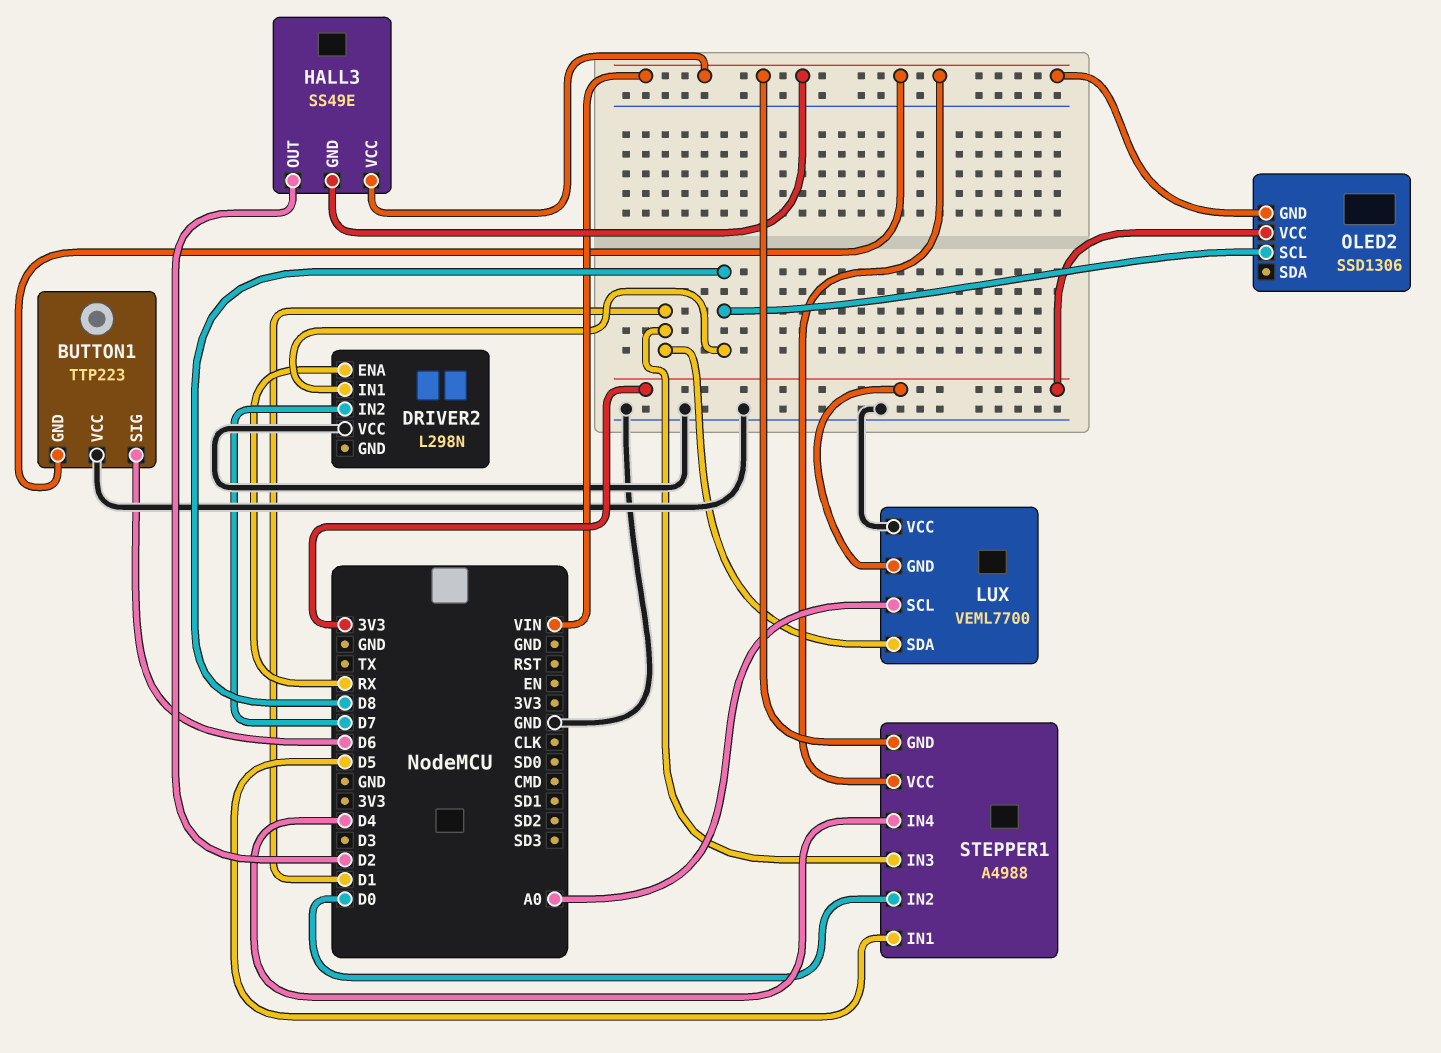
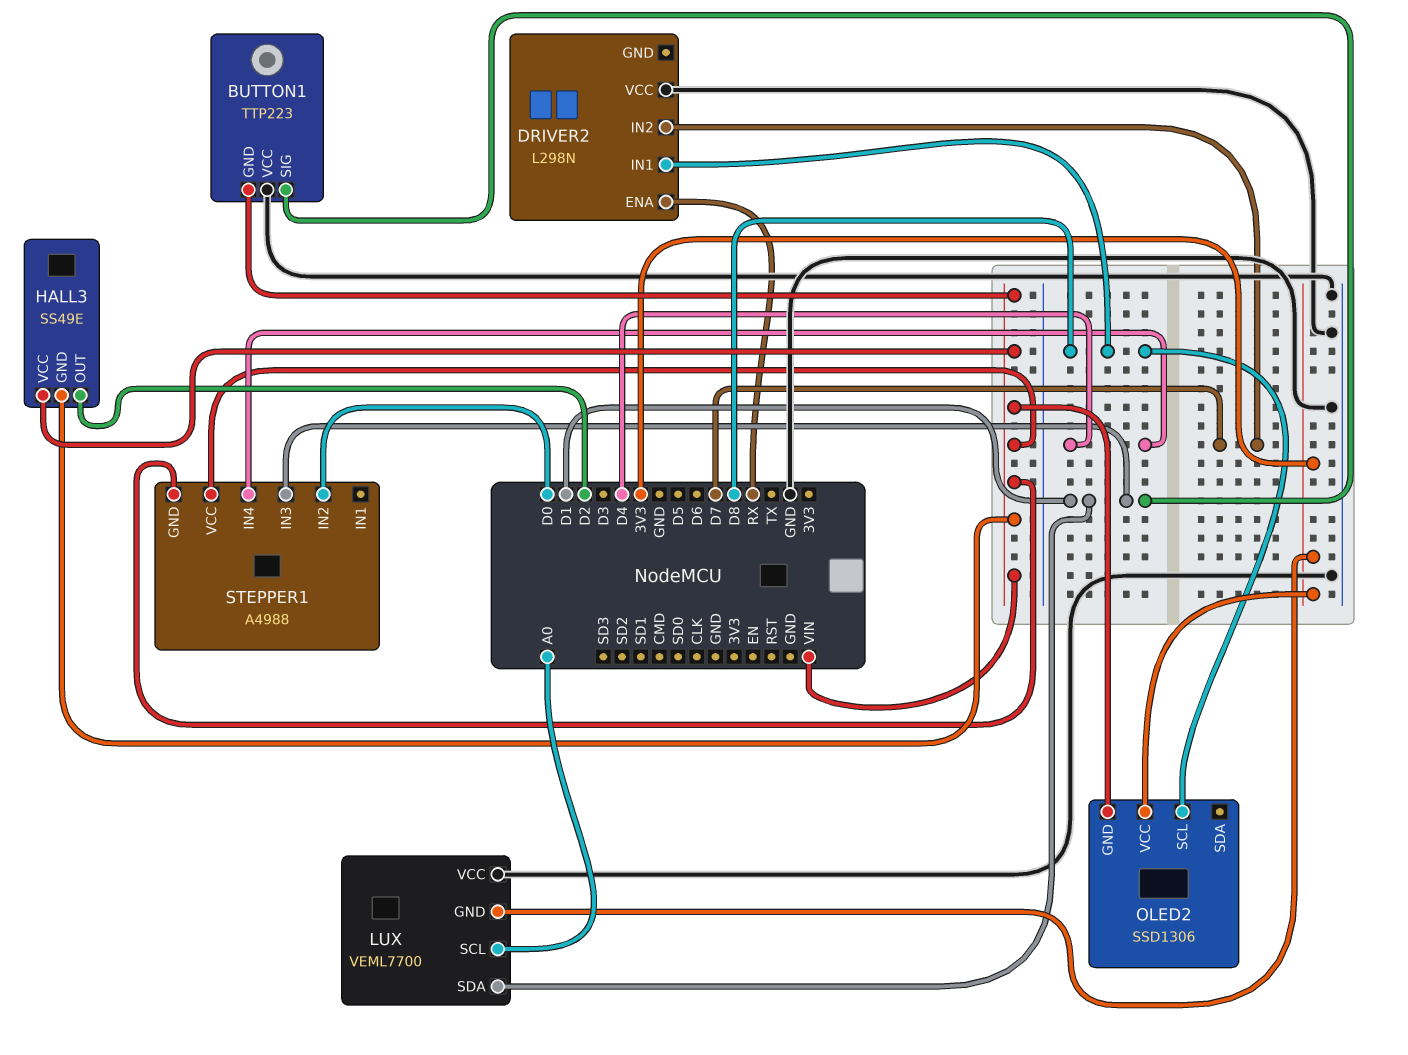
BUTTON1 pin SIG: D6 -> D1
STEPPER1 pin IN1: D5 -> none

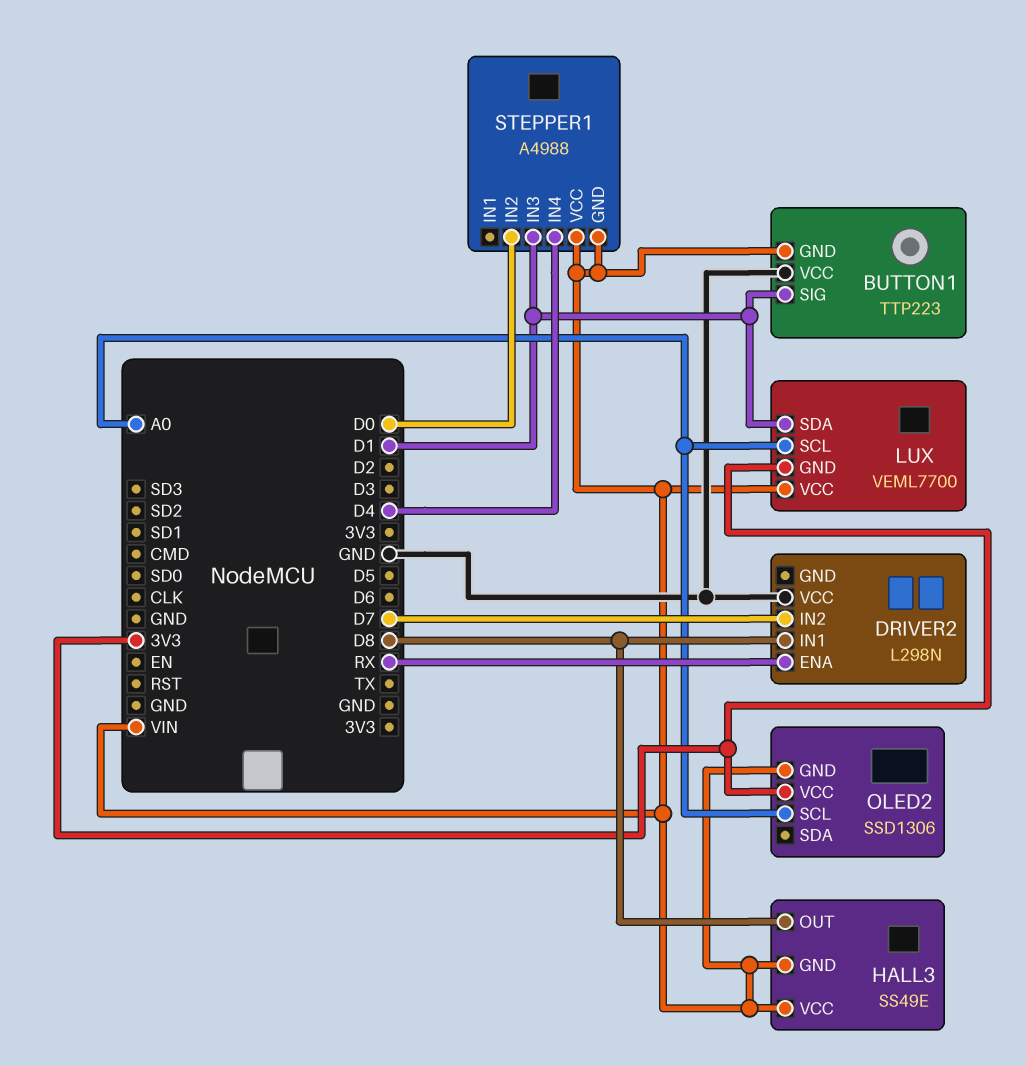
HALL3 pin OUT: D2 -> D8
LUX pin VCC: GND -> VIN
OLED2 pin SCL: D8 -> A0

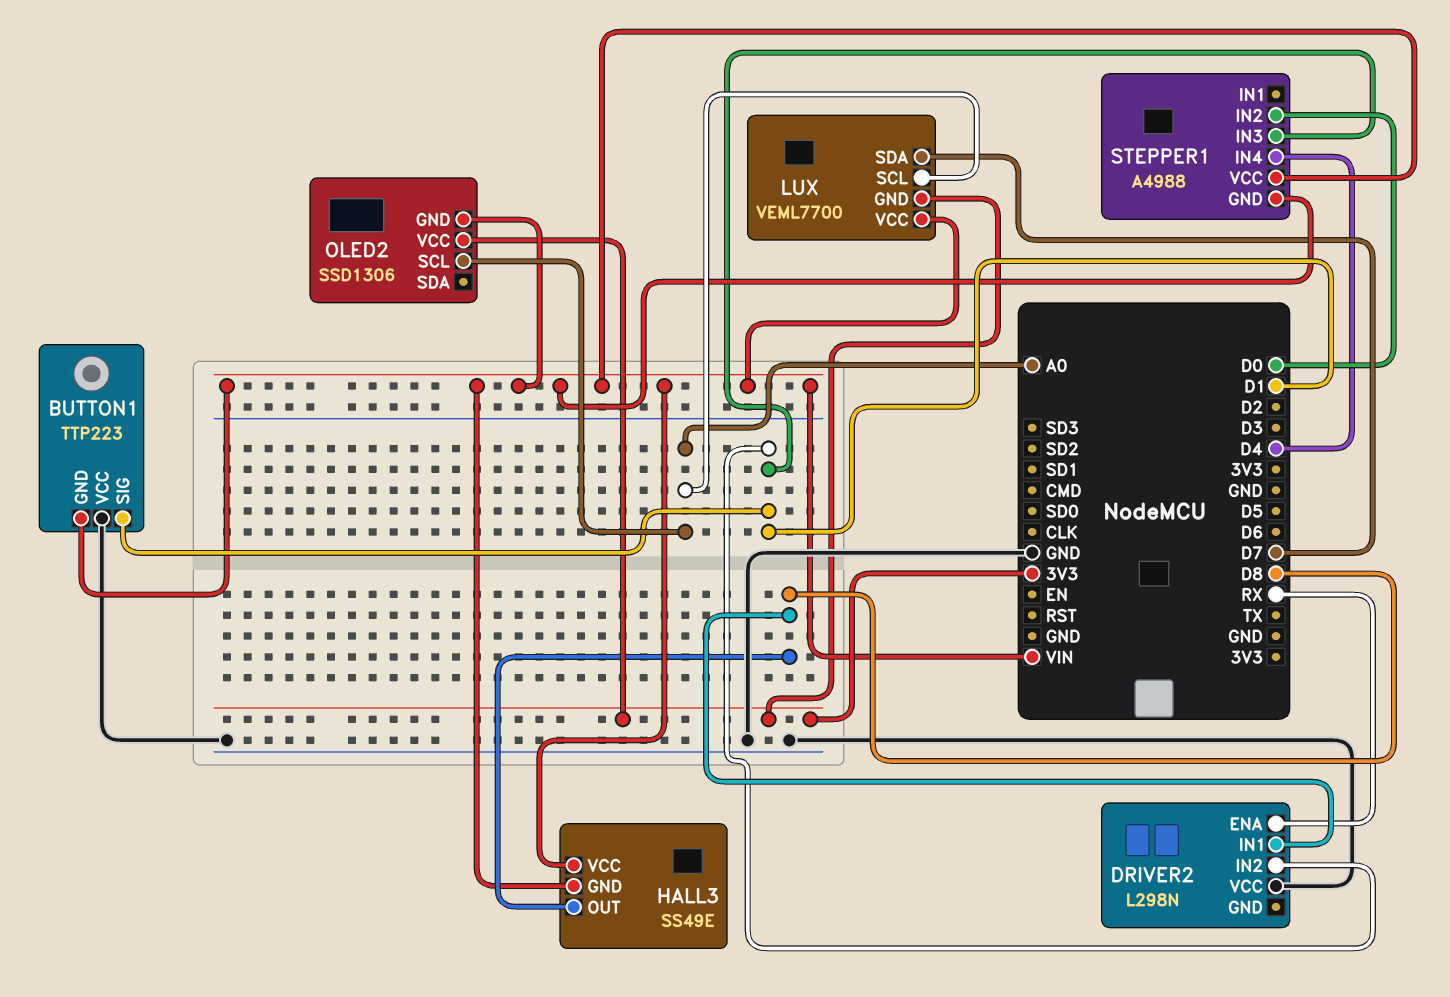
DRIVER2 pin IN2: D7 -> D1
LUX pin SDA: D1 -> D7

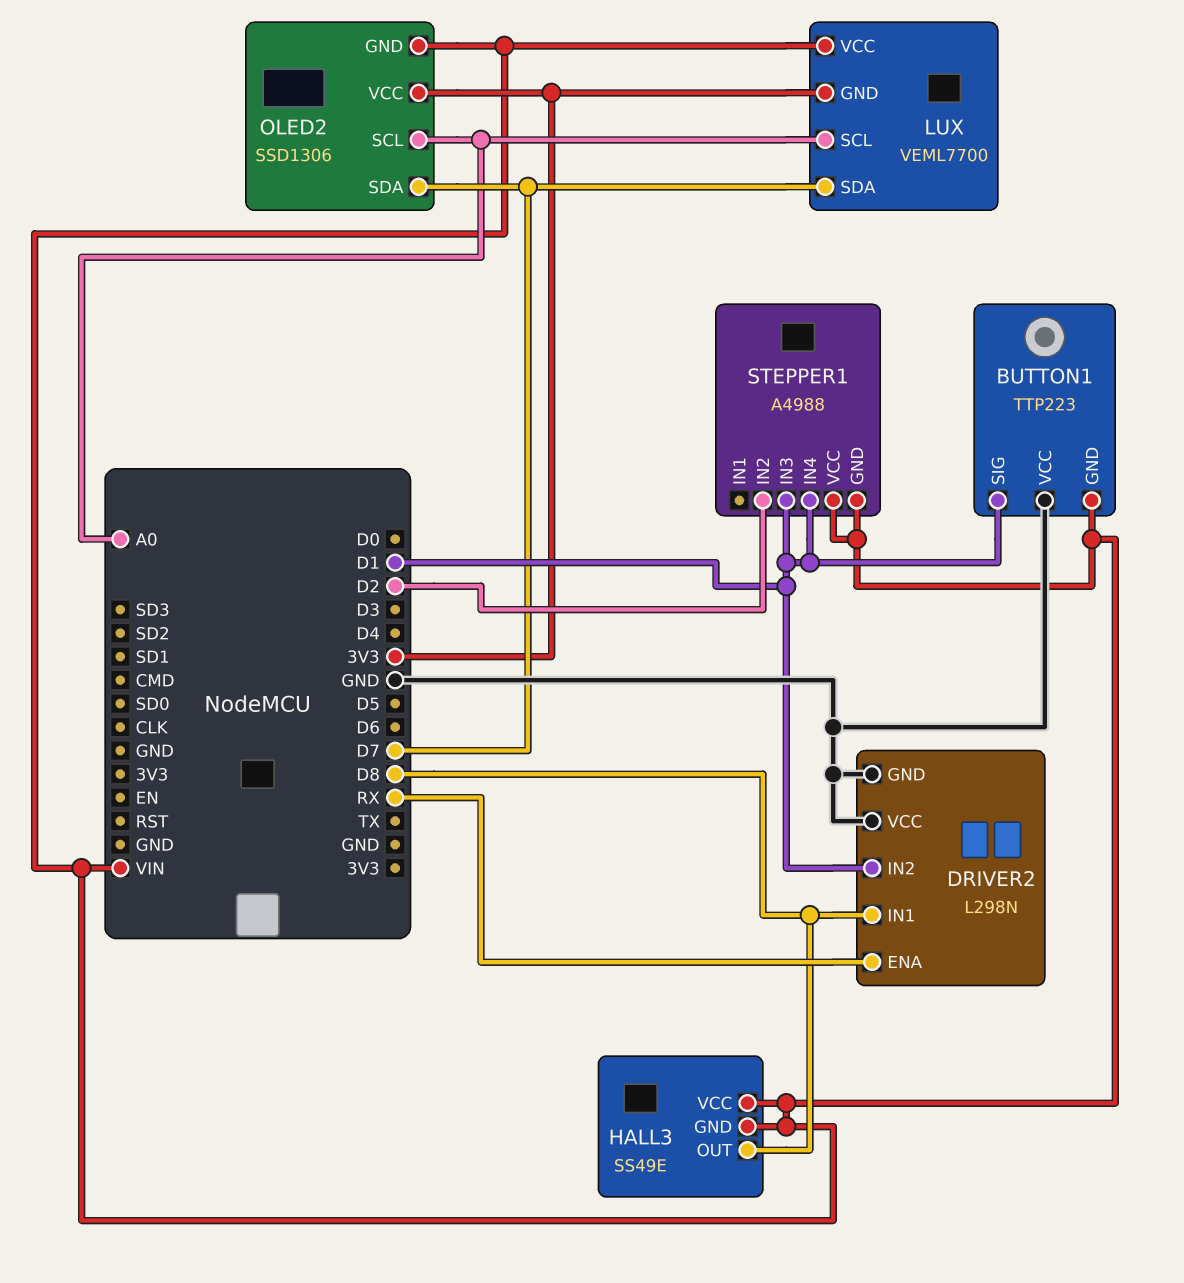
DRIVER2 pin GND: none -> GND
OLED2 pin SDA: none -> D7
STEPPER1 pin IN2: D0 -> D2
STEPPER1 pin IN4: D4 -> D1

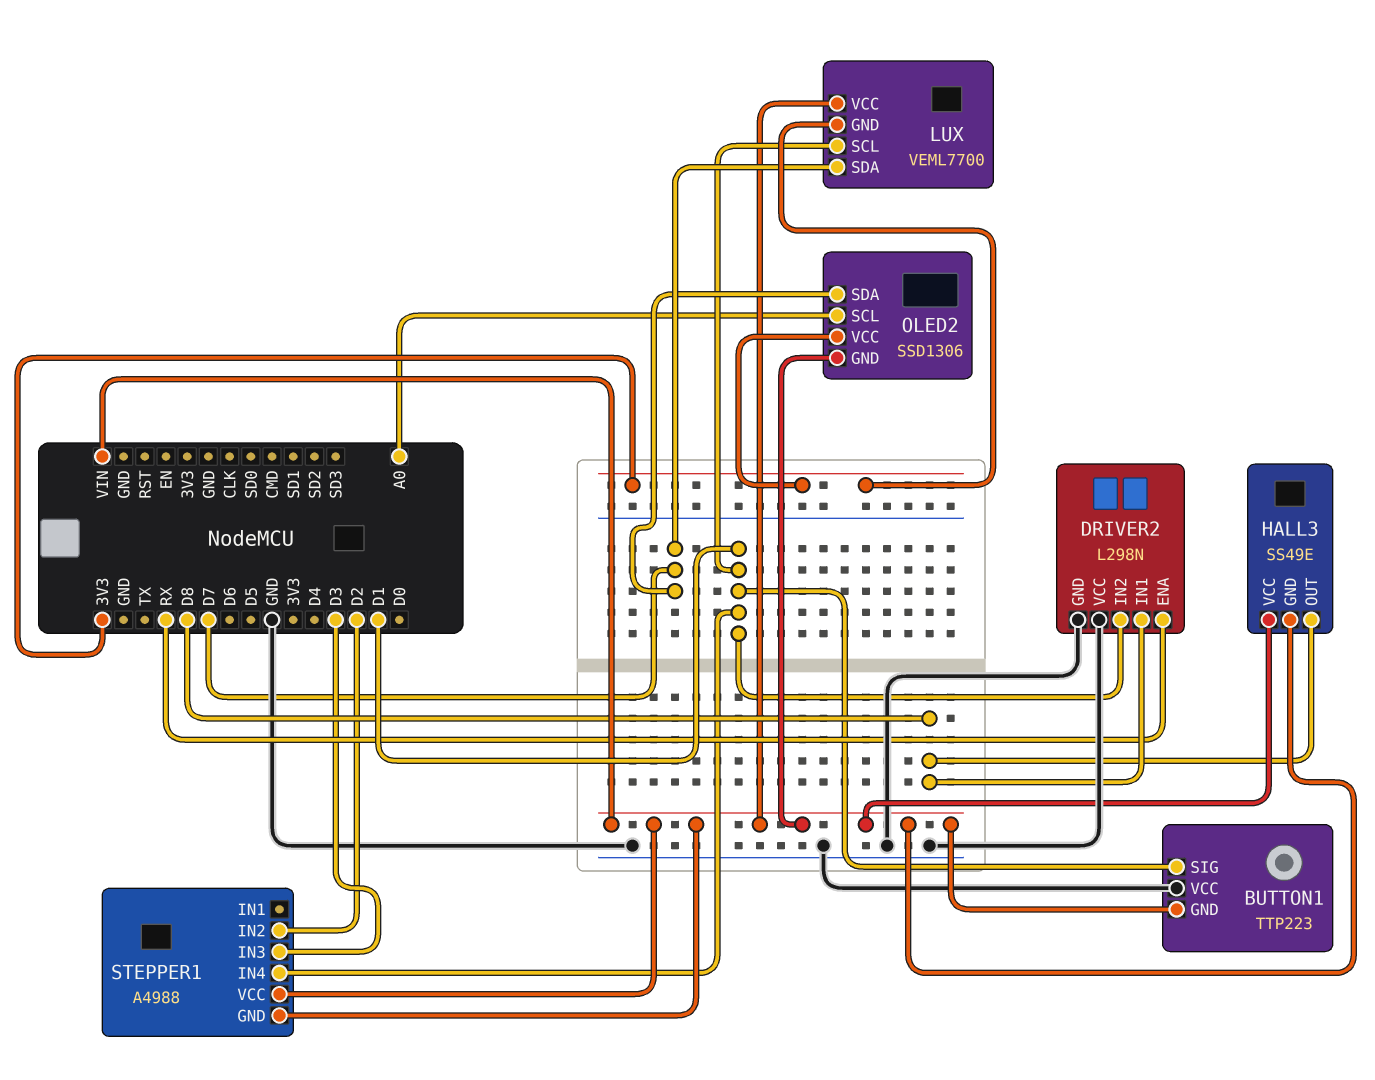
LUX pin SCL: A0 -> D1
STEPPER1 pin IN3: D1 -> D3

